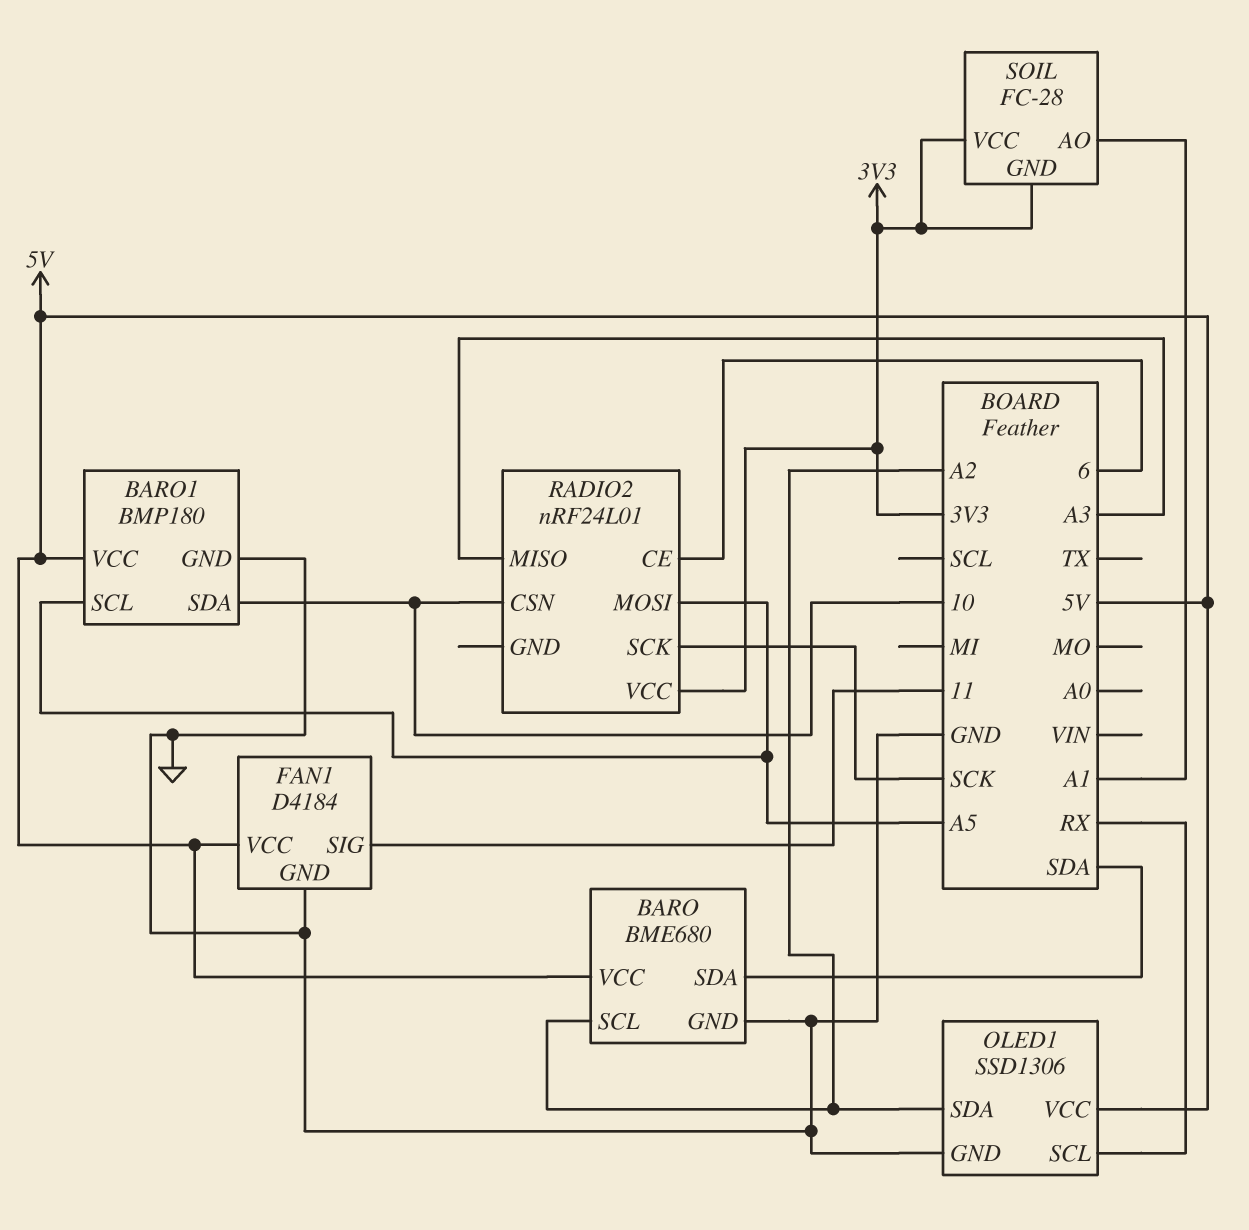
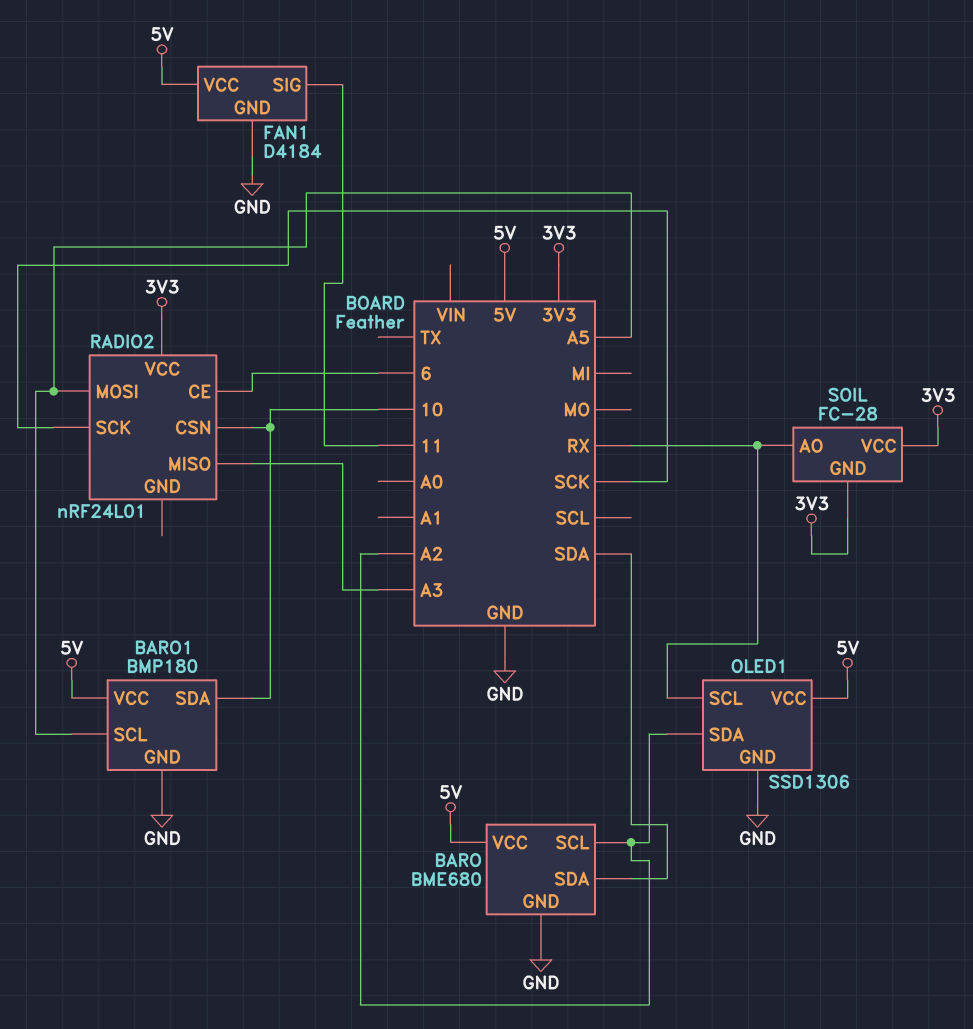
SOIL pin AO: A1 -> RX

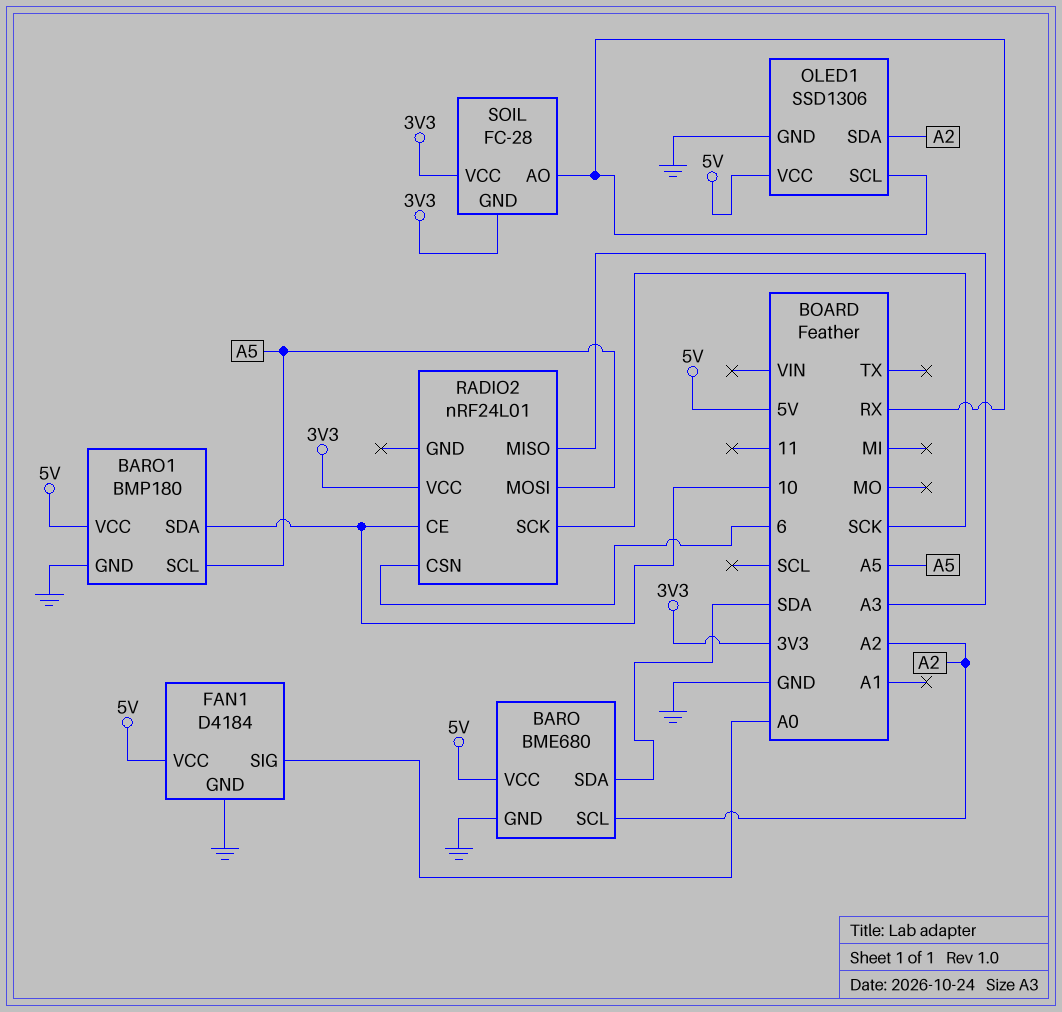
FAN1 pin SIG: 11 -> A0
RADIO2 pin CE: 6 -> 10
RADIO2 pin CSN: 10 -> 6

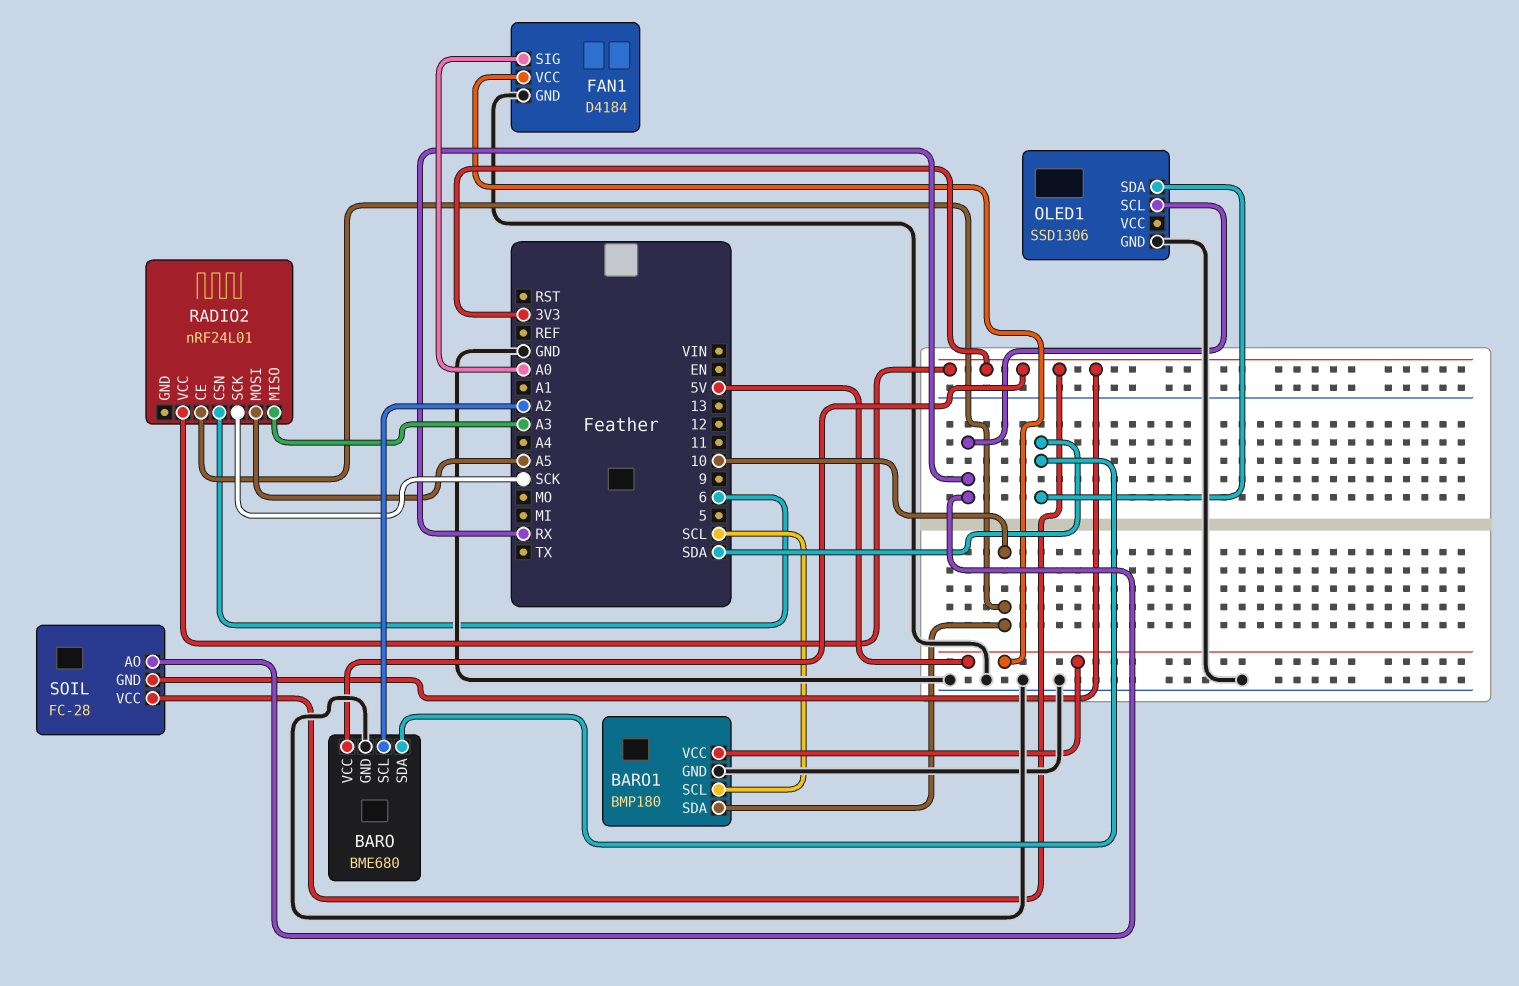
BARO pin VCC: 5V -> 3V3
BARO1 pin SCL: A5 -> SCL
OLED1 pin SDA: A2 -> SDA
OLED1 pin VCC: 5V -> none

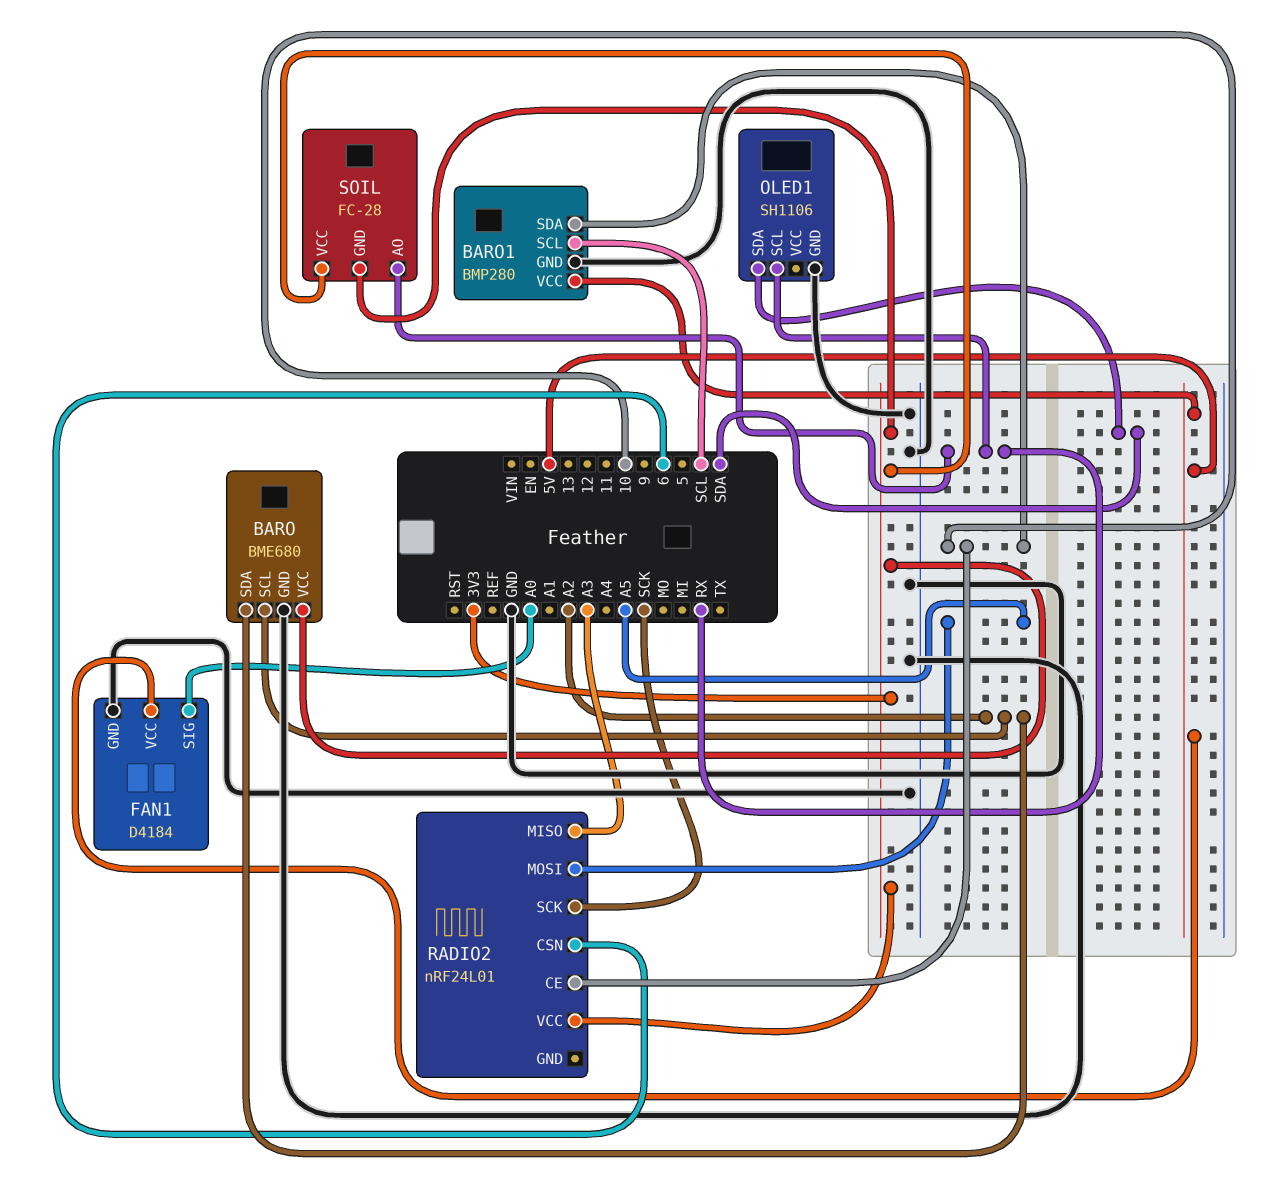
BARO pin SDA: SDA -> A2
BARO1: BMP180 -> BMP280
OLED1: SSD1306 -> SH1106

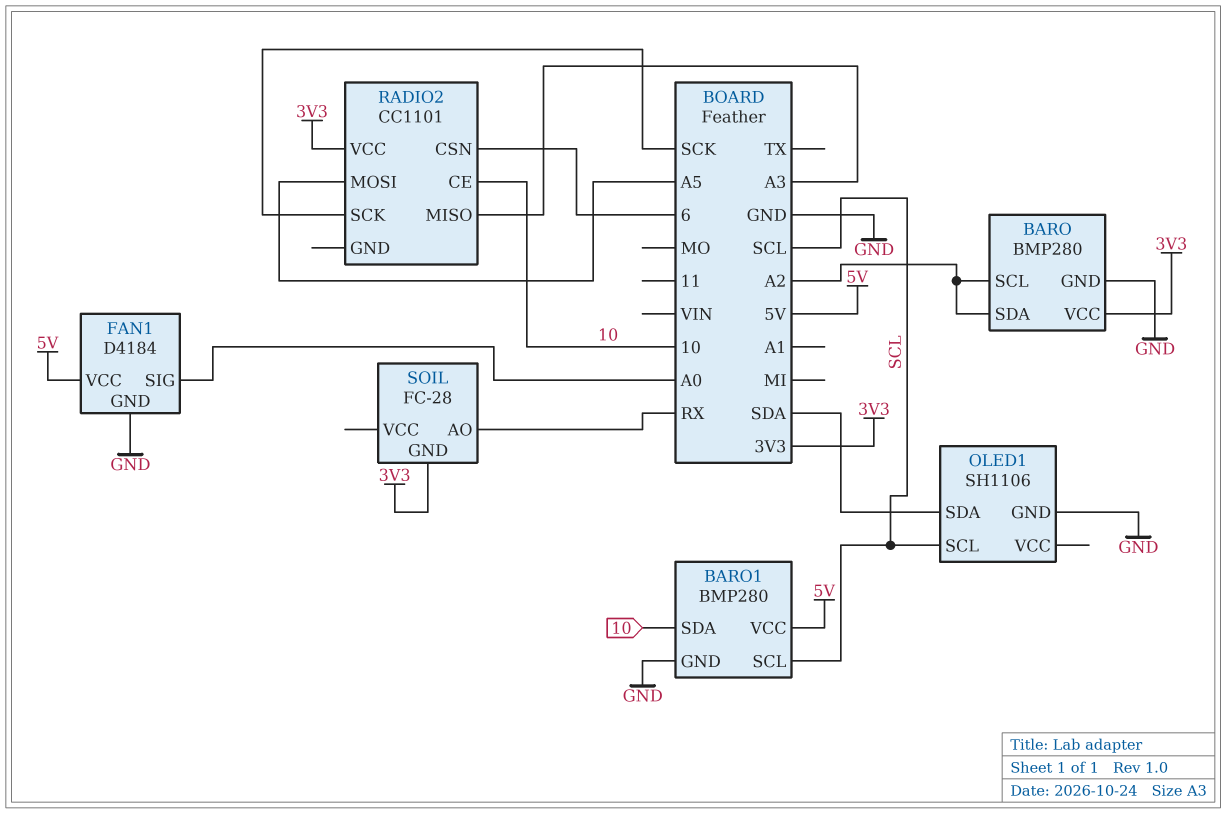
BARO: BME680 -> BMP280
OLED1 pin SCL: RX -> SCL
RADIO2: nRF24L01 -> CC1101
SOIL pin VCC: 3V3 -> none

